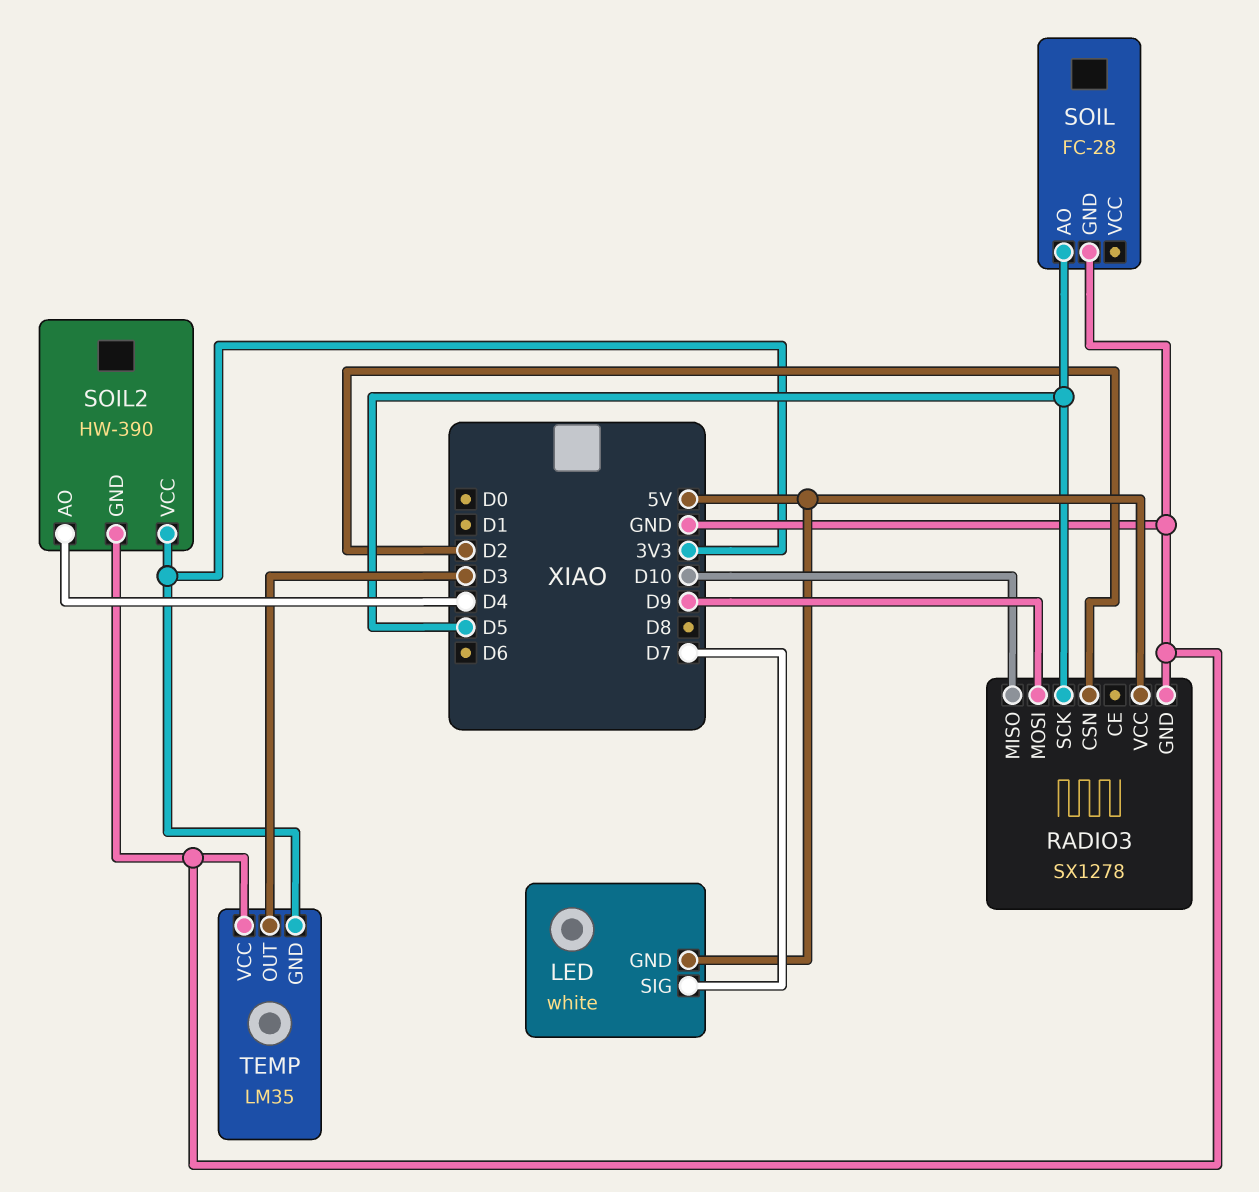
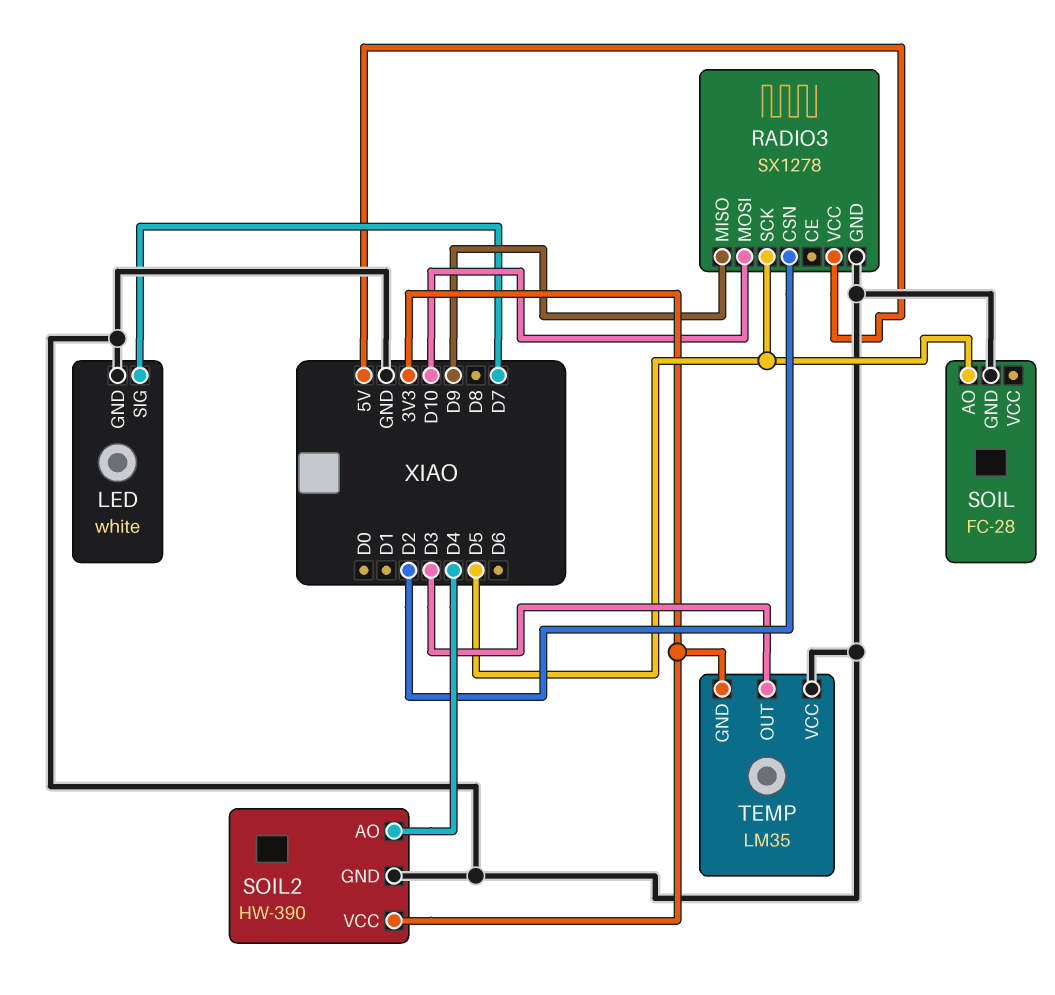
LED pin GND: 5V -> GND
RADIO3 pin MISO: D10 -> D9
RADIO3 pin MOSI: D9 -> D10

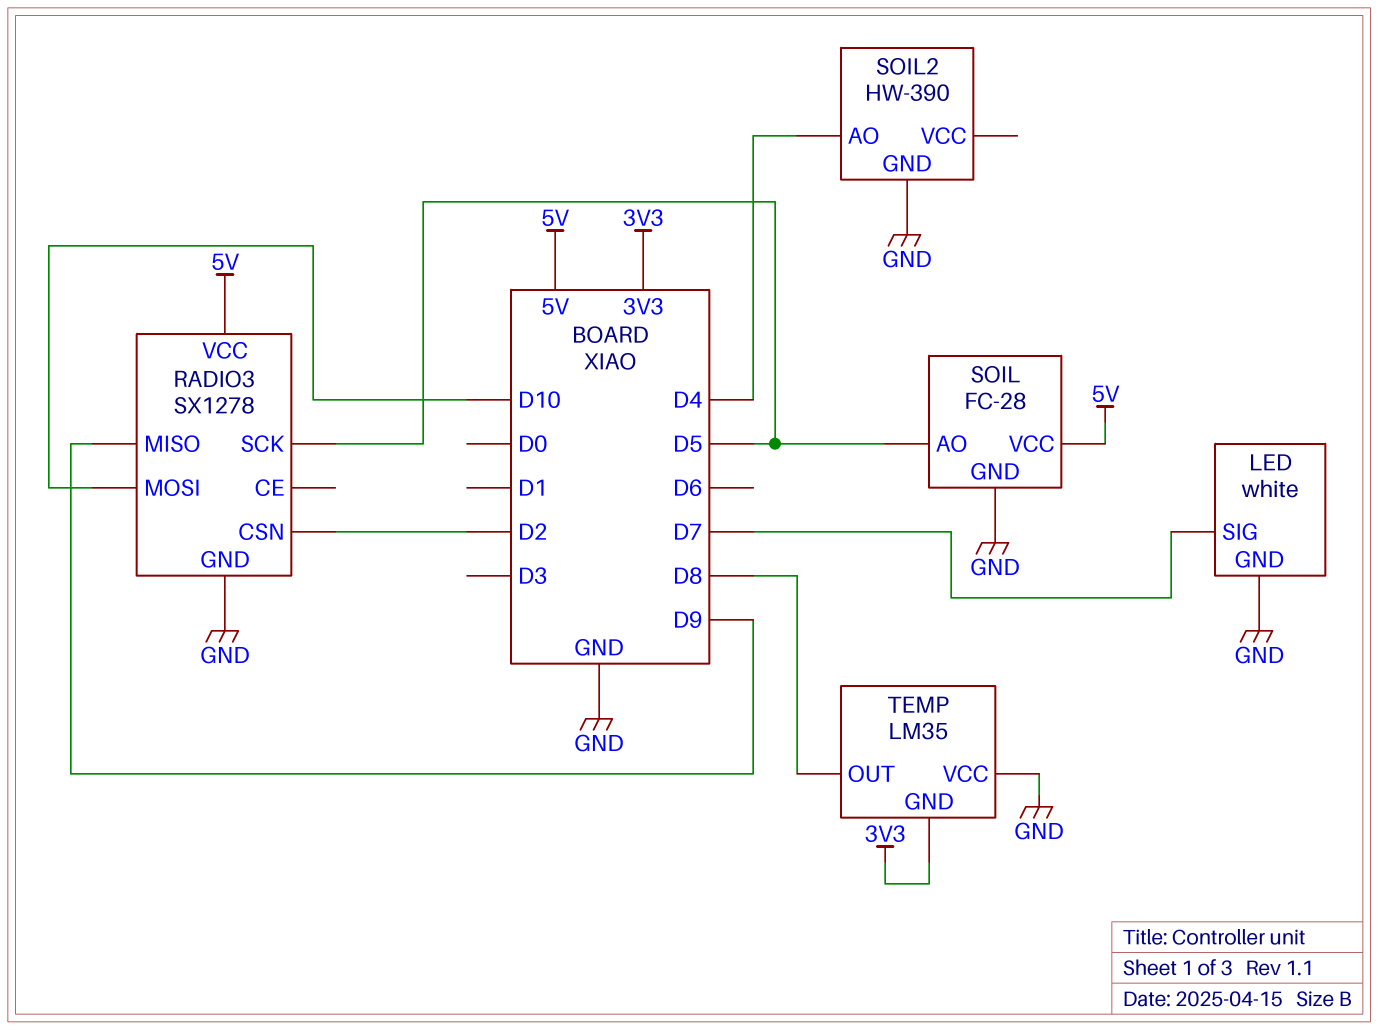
SOIL pin VCC: none -> 5V
SOIL2 pin VCC: 3V3 -> none
TEMP pin OUT: D3 -> D8

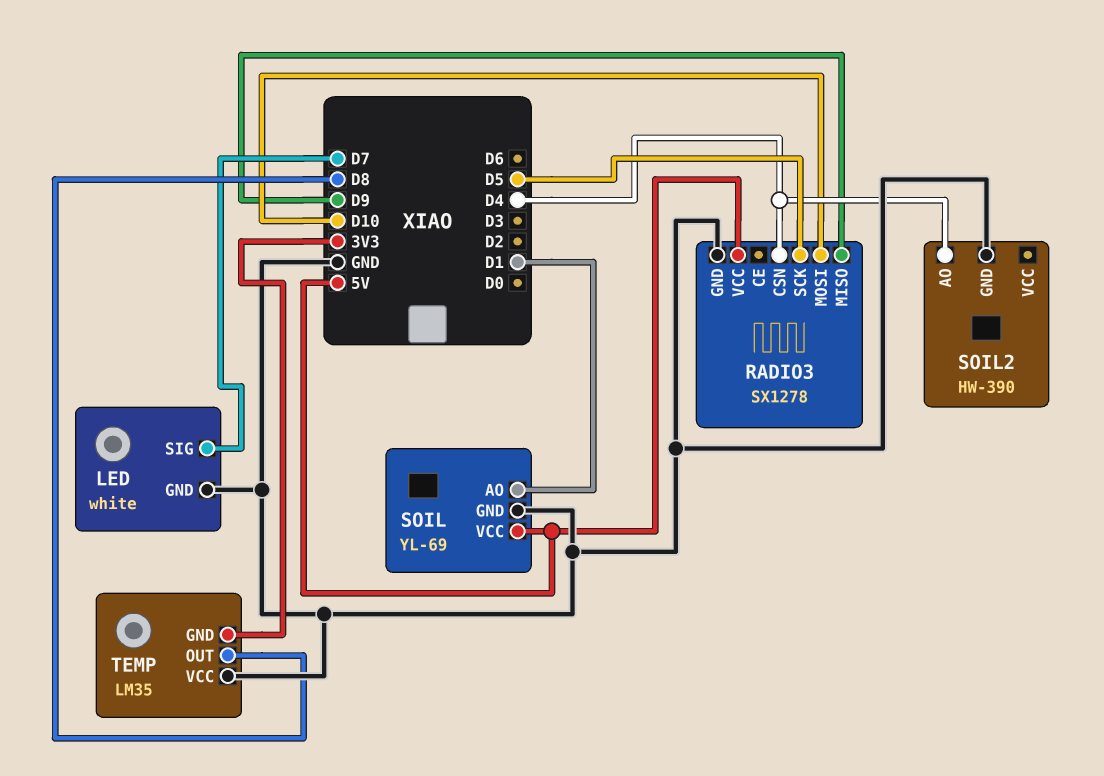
RADIO3 pin CSN: D2 -> D4
SOIL: FC-28 -> YL-69
SOIL pin AO: D5 -> D1

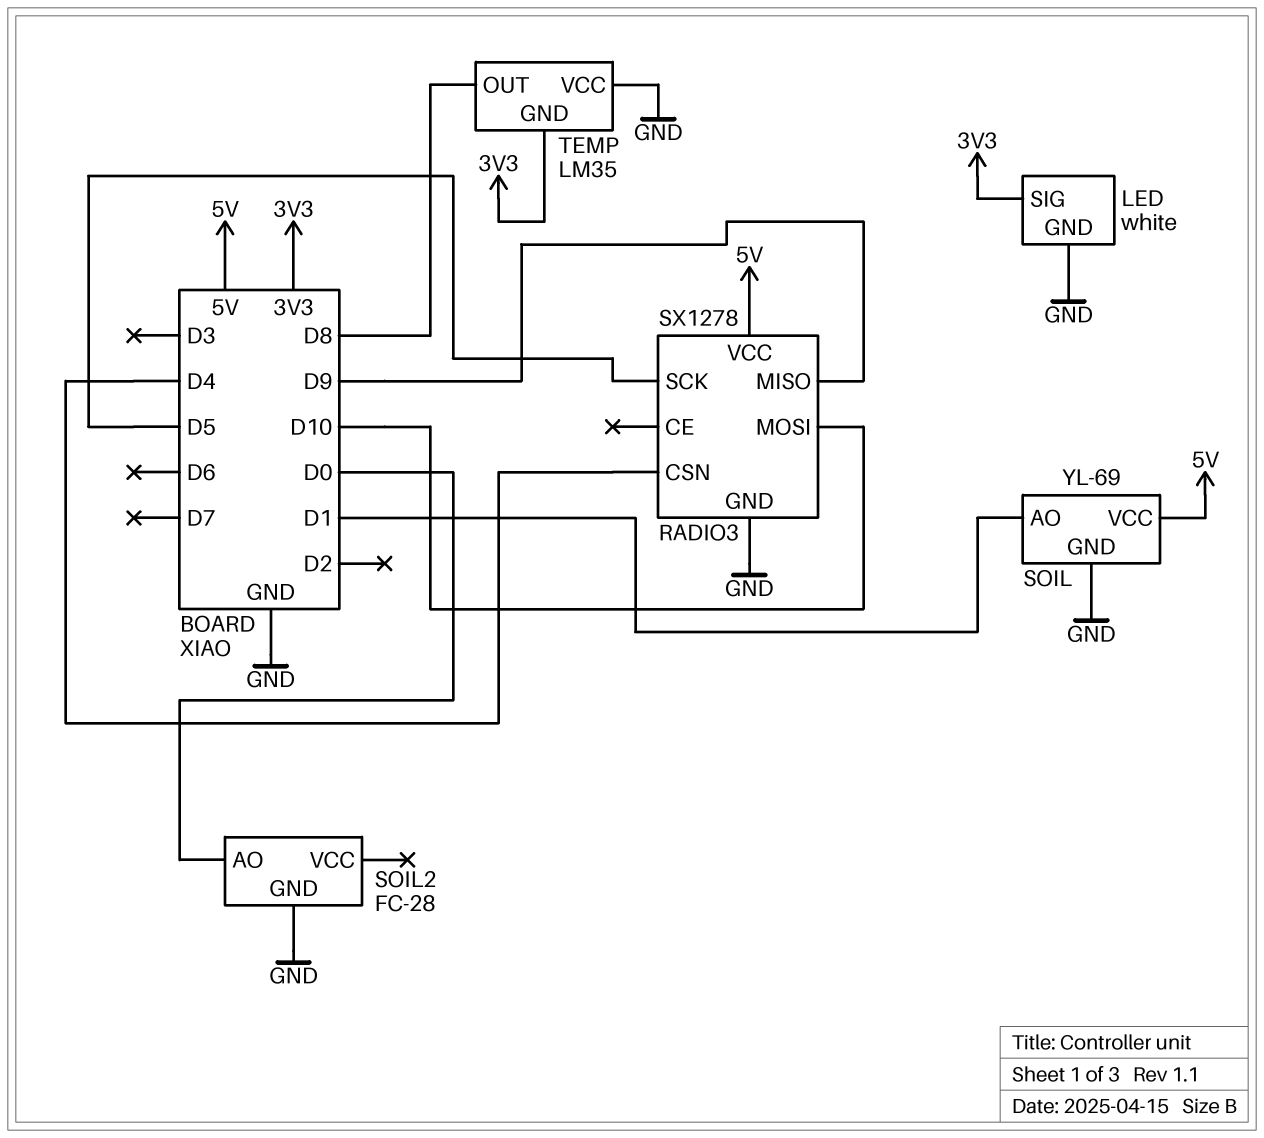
LED pin SIG: D7 -> 3V3
SOIL2: HW-390 -> FC-28
SOIL2 pin AO: D4 -> D0

